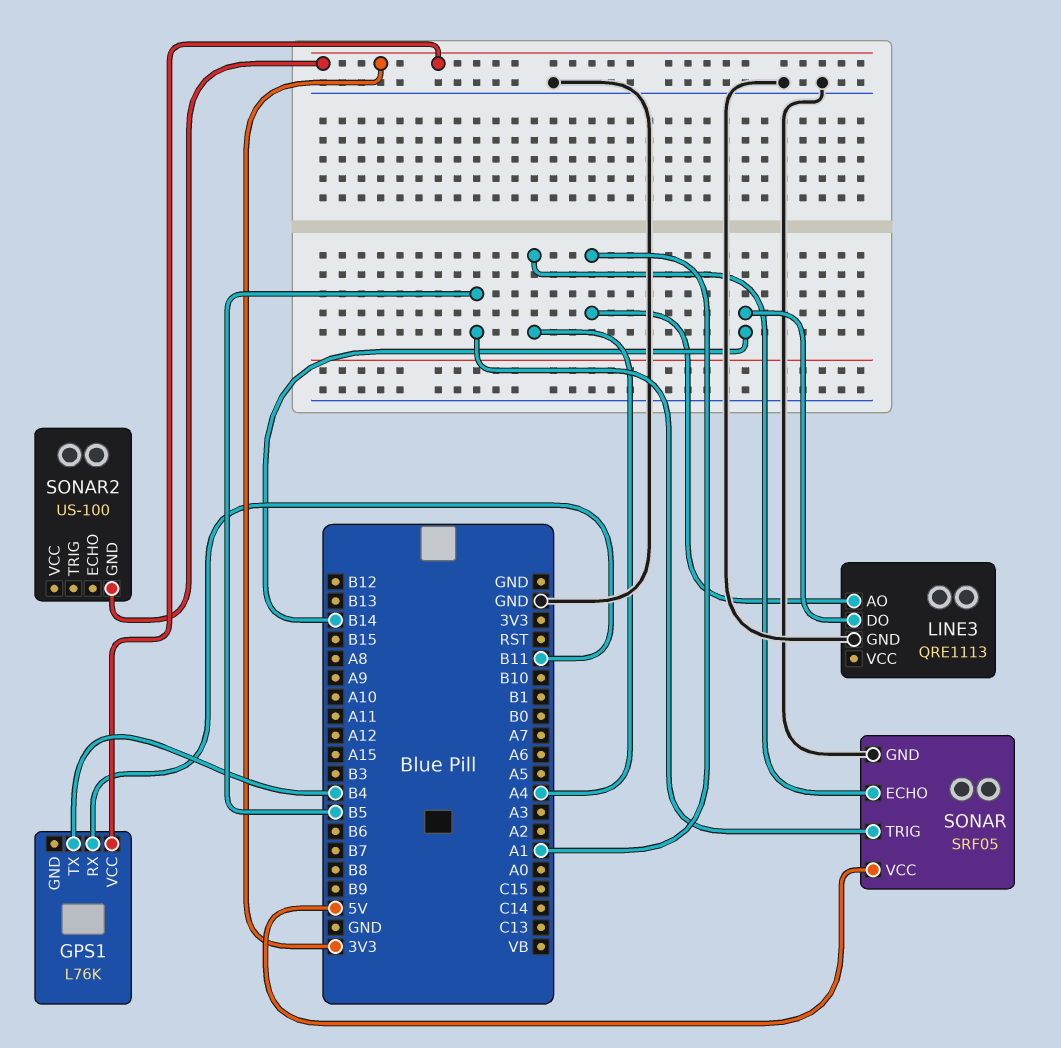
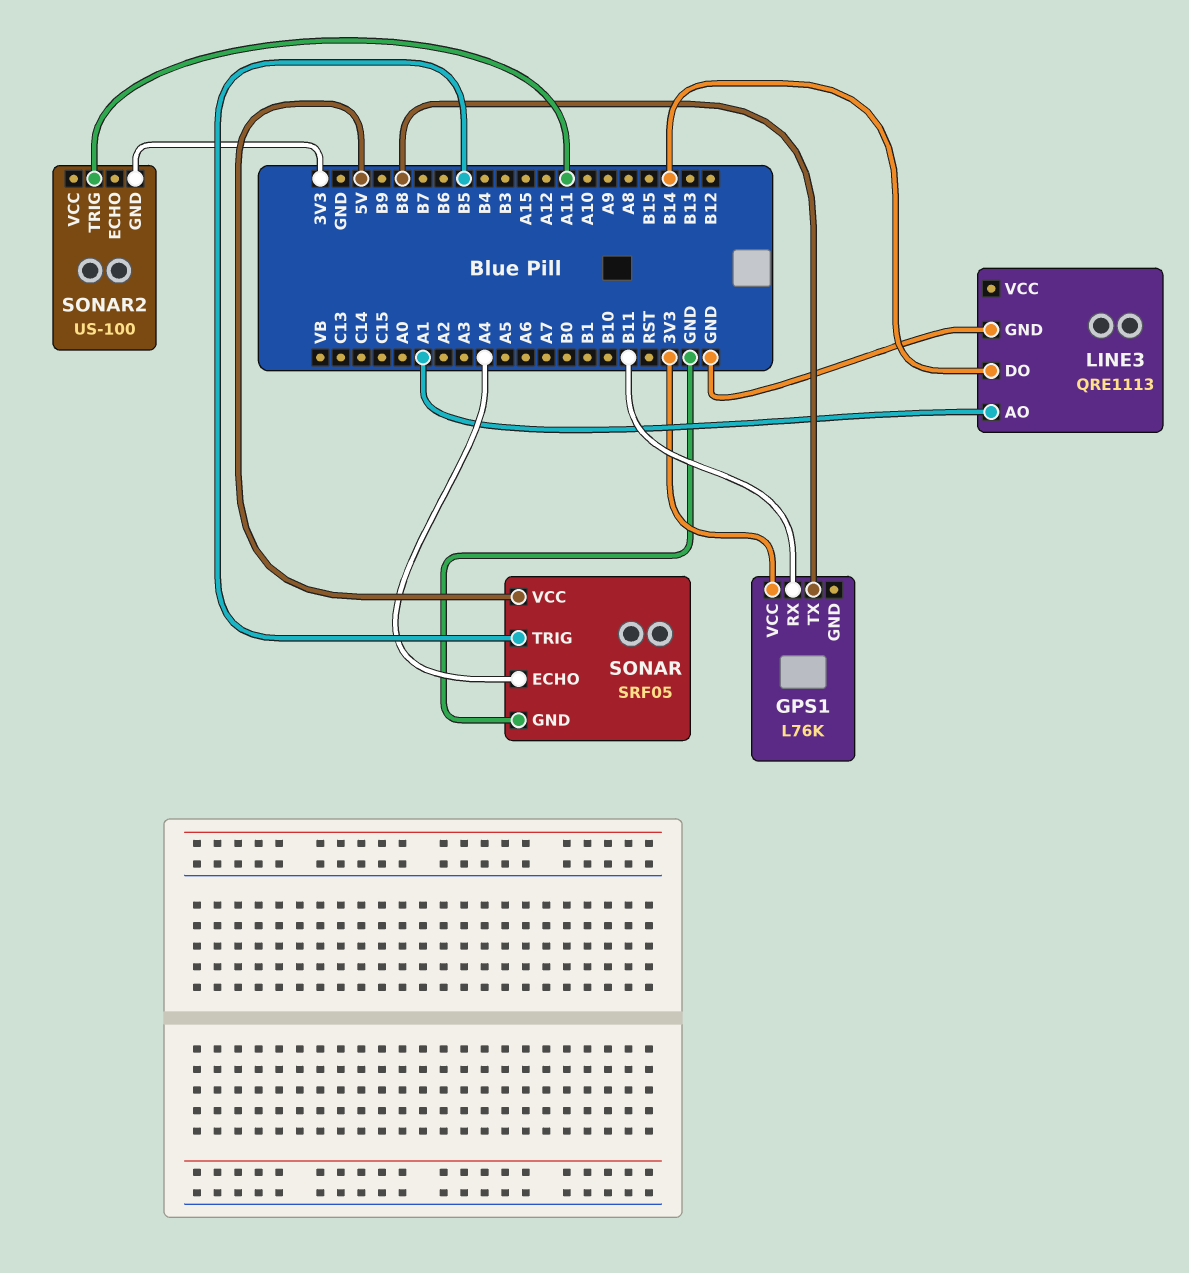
GPS1 pin TX: B4 -> B8
SONAR2 pin TRIG: none -> A11

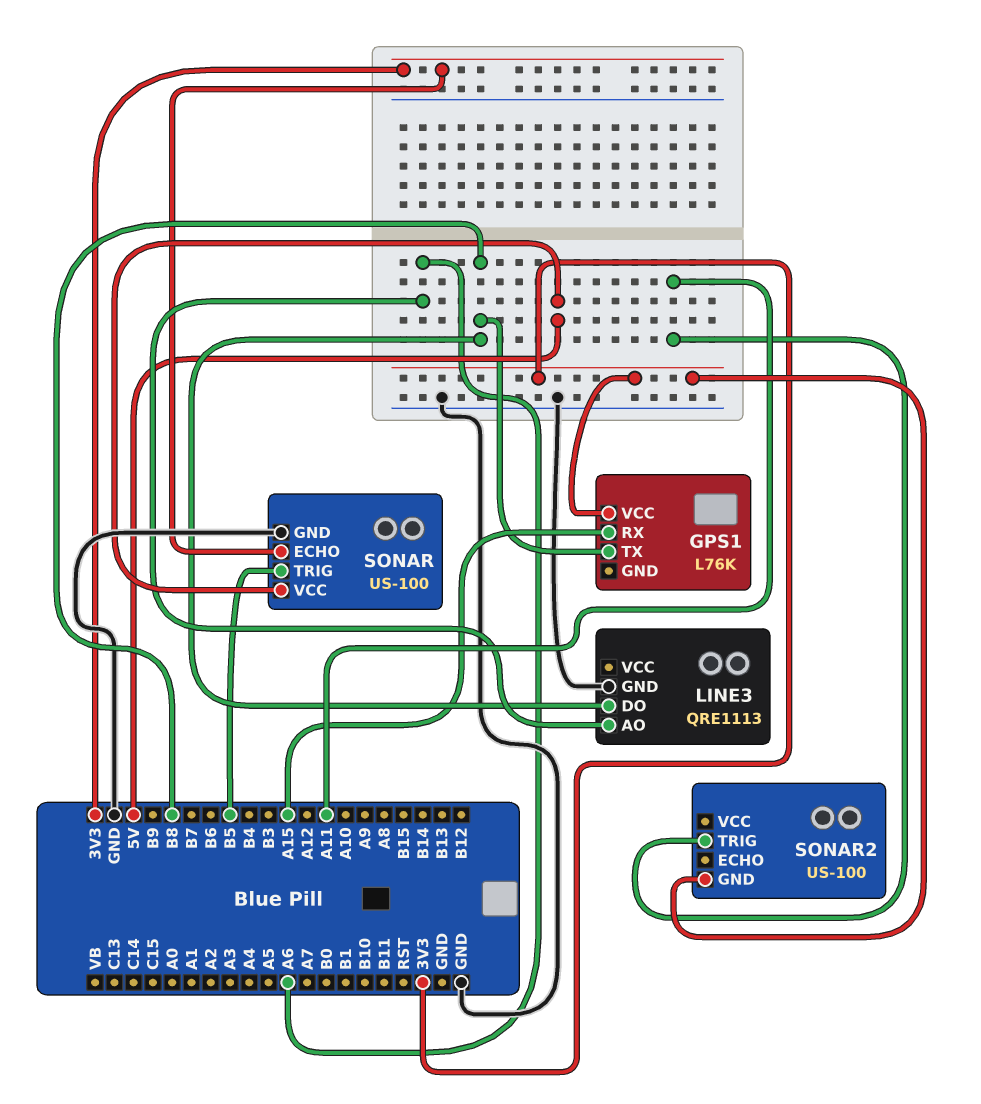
GPS1 pin RX: B11 -> A15
LINE3 pin AO: A1 -> A6
LINE3 pin DO: B14 -> B8
SONAR: SRF05 -> US-100
SONAR pin ECHO: A4 -> 3V3

